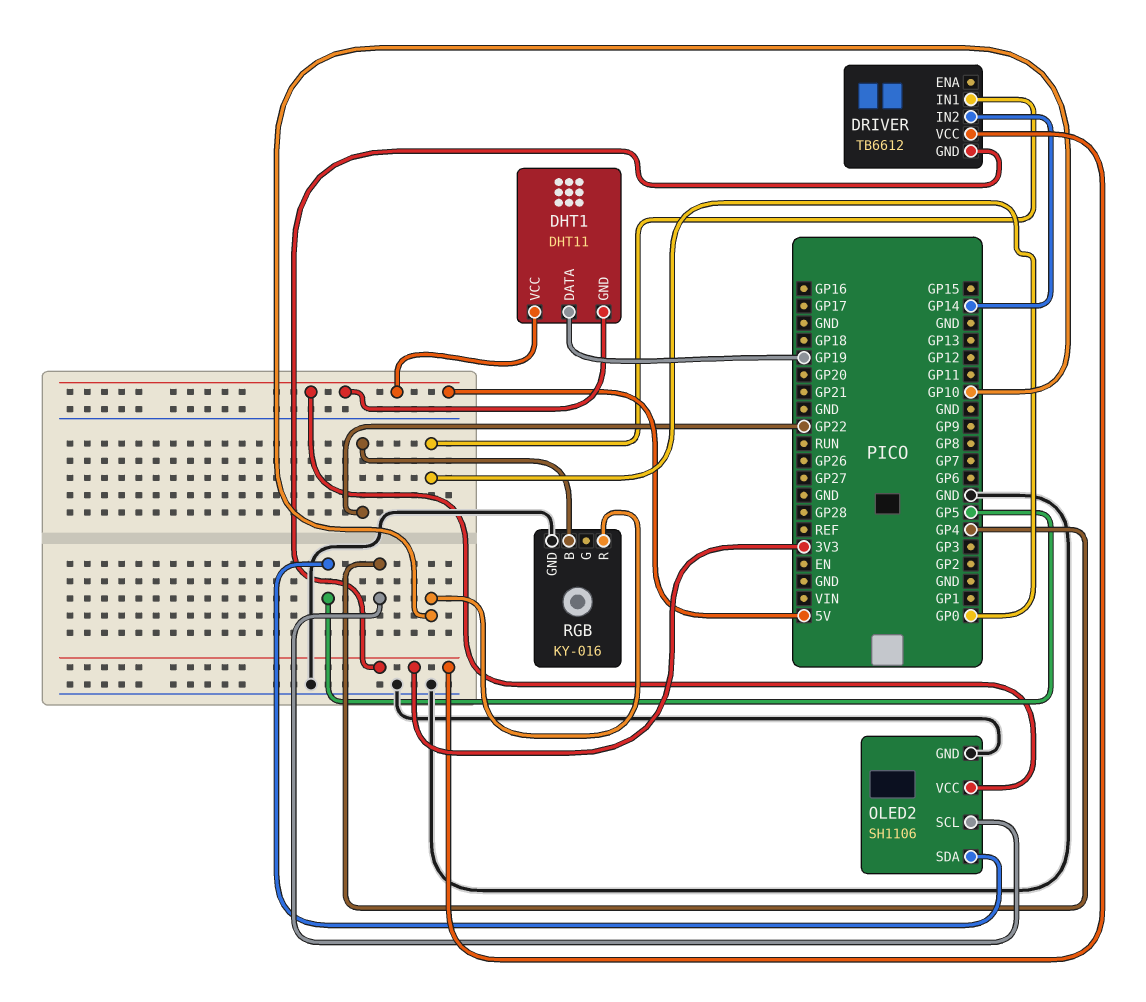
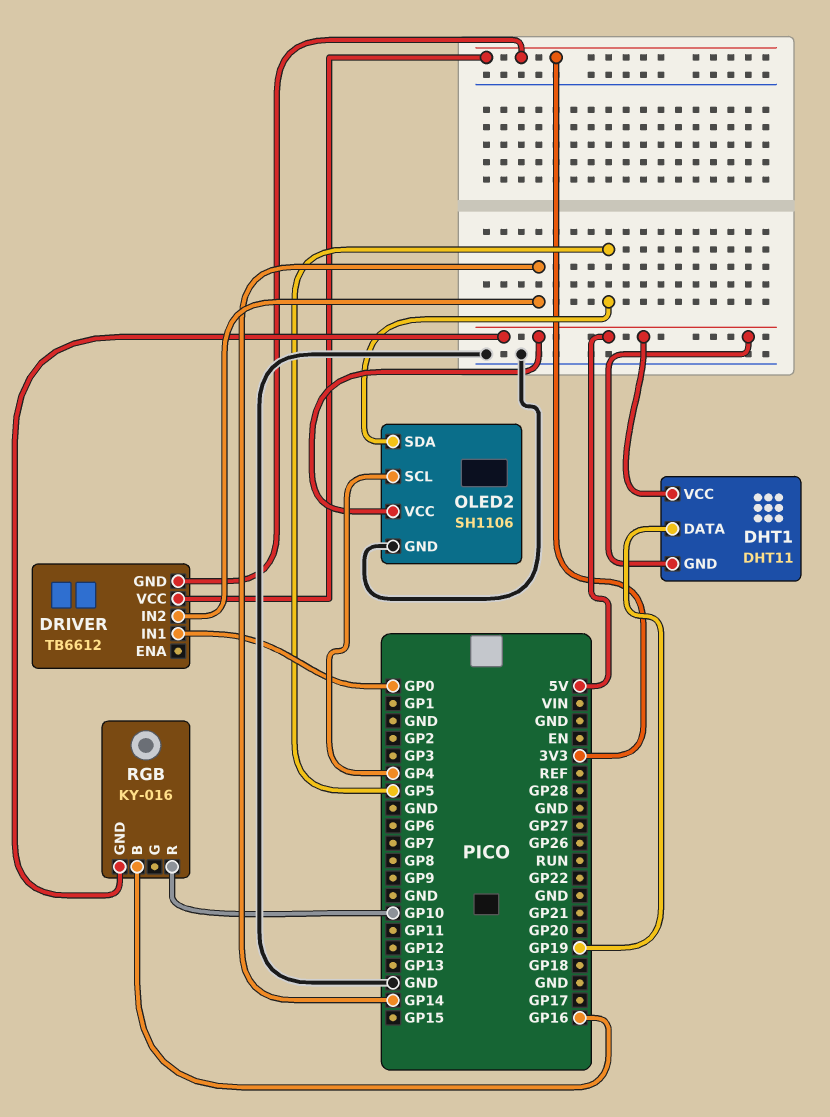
RGB pin B: GP22 -> GP16
RGB pin GND: GND -> 5V

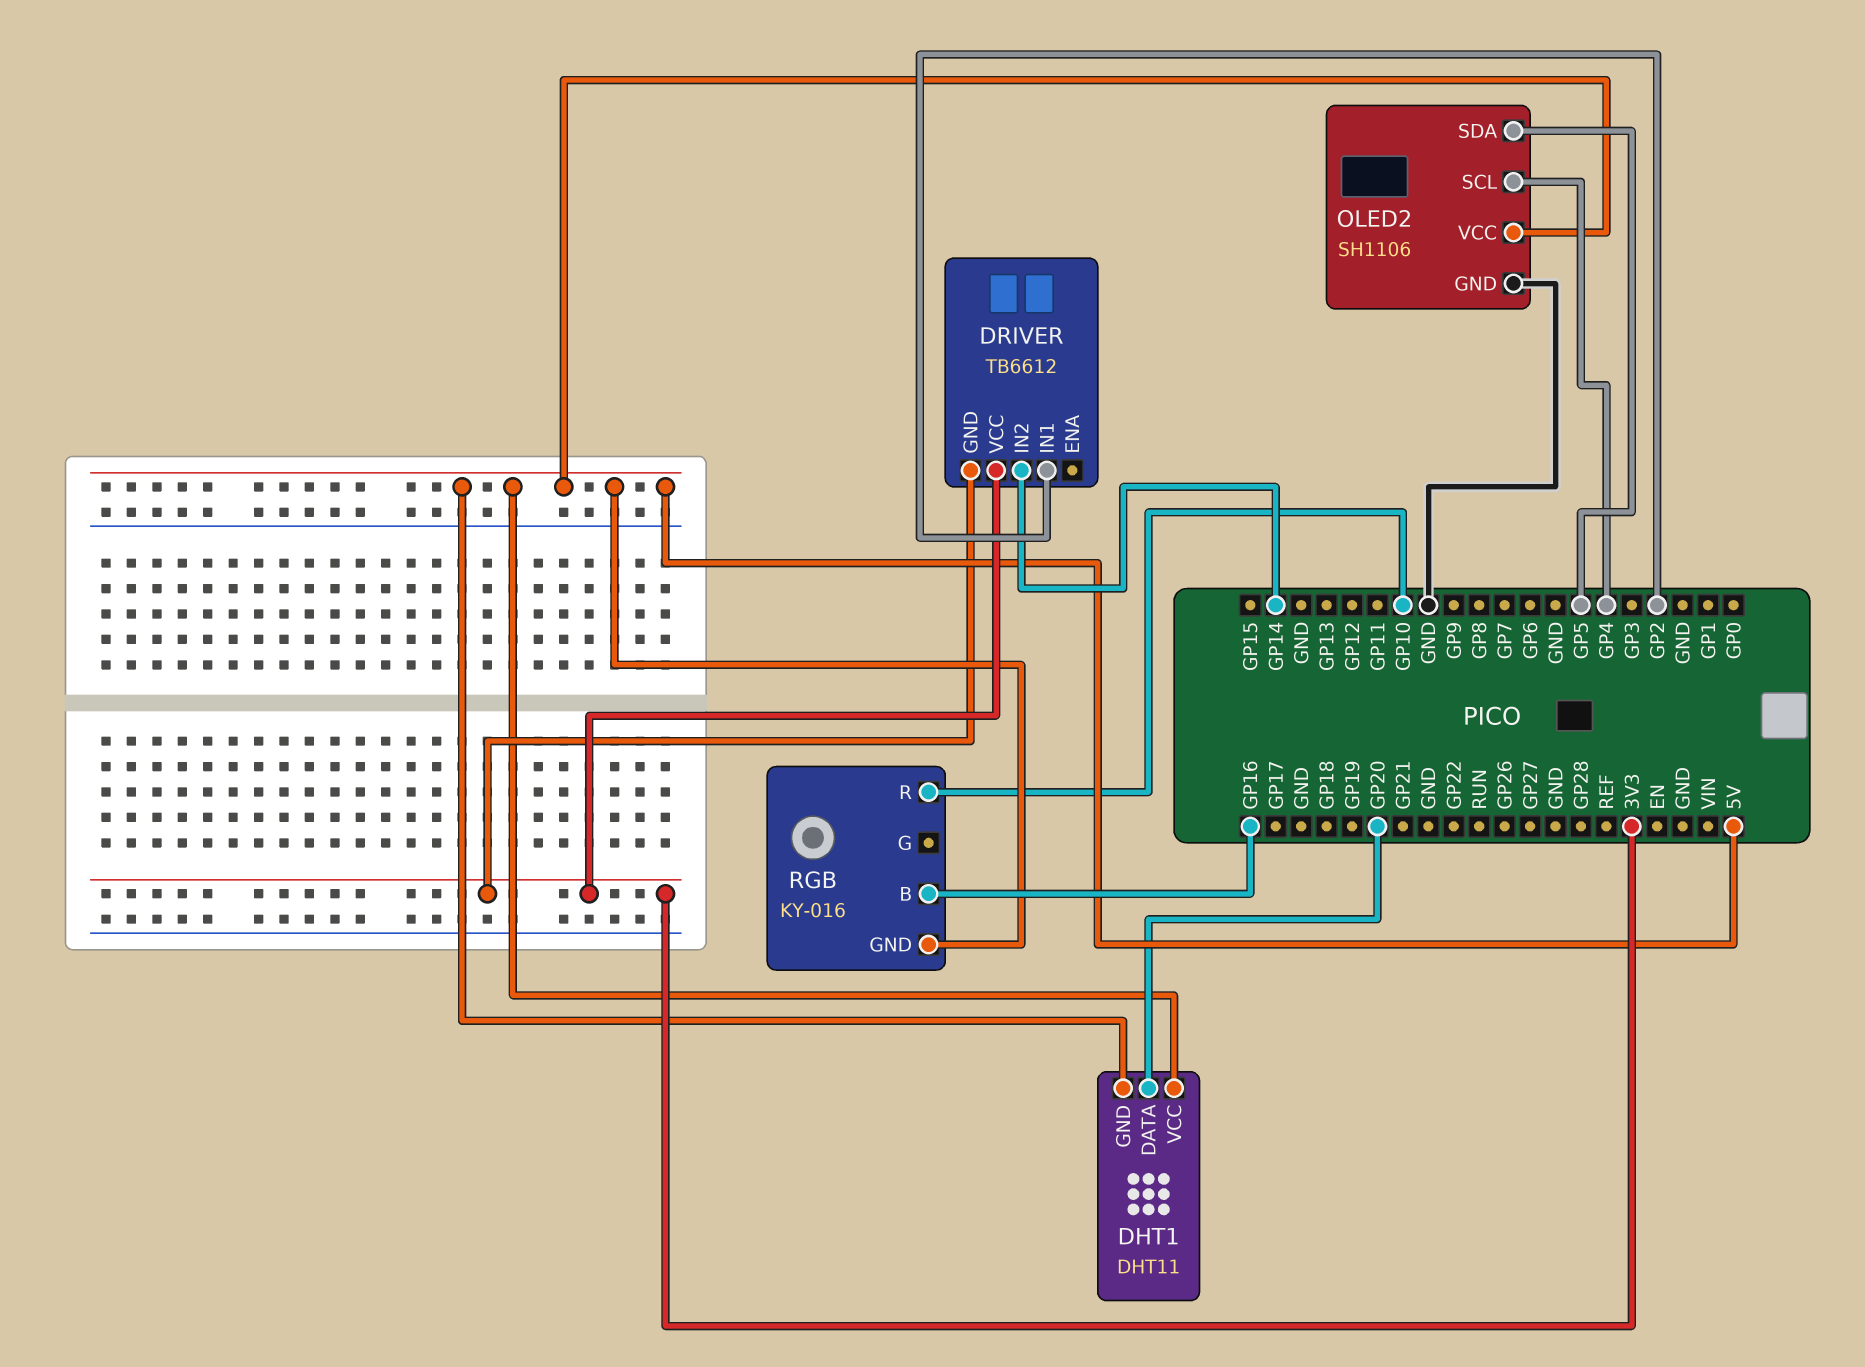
DHT1 pin DATA: GP19 -> GP20
DRIVER pin IN1: GP0 -> GP2

